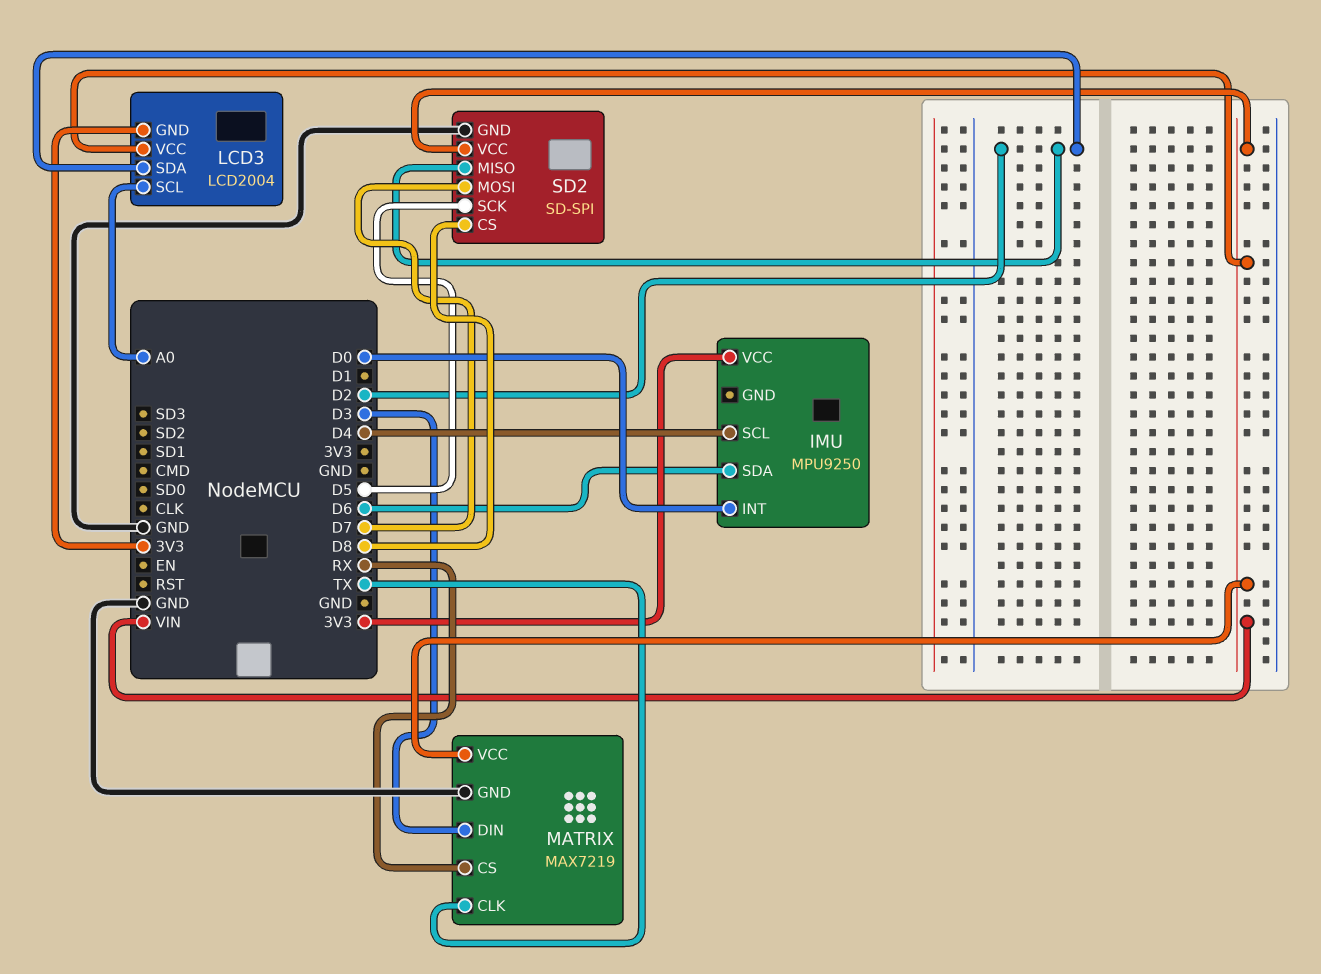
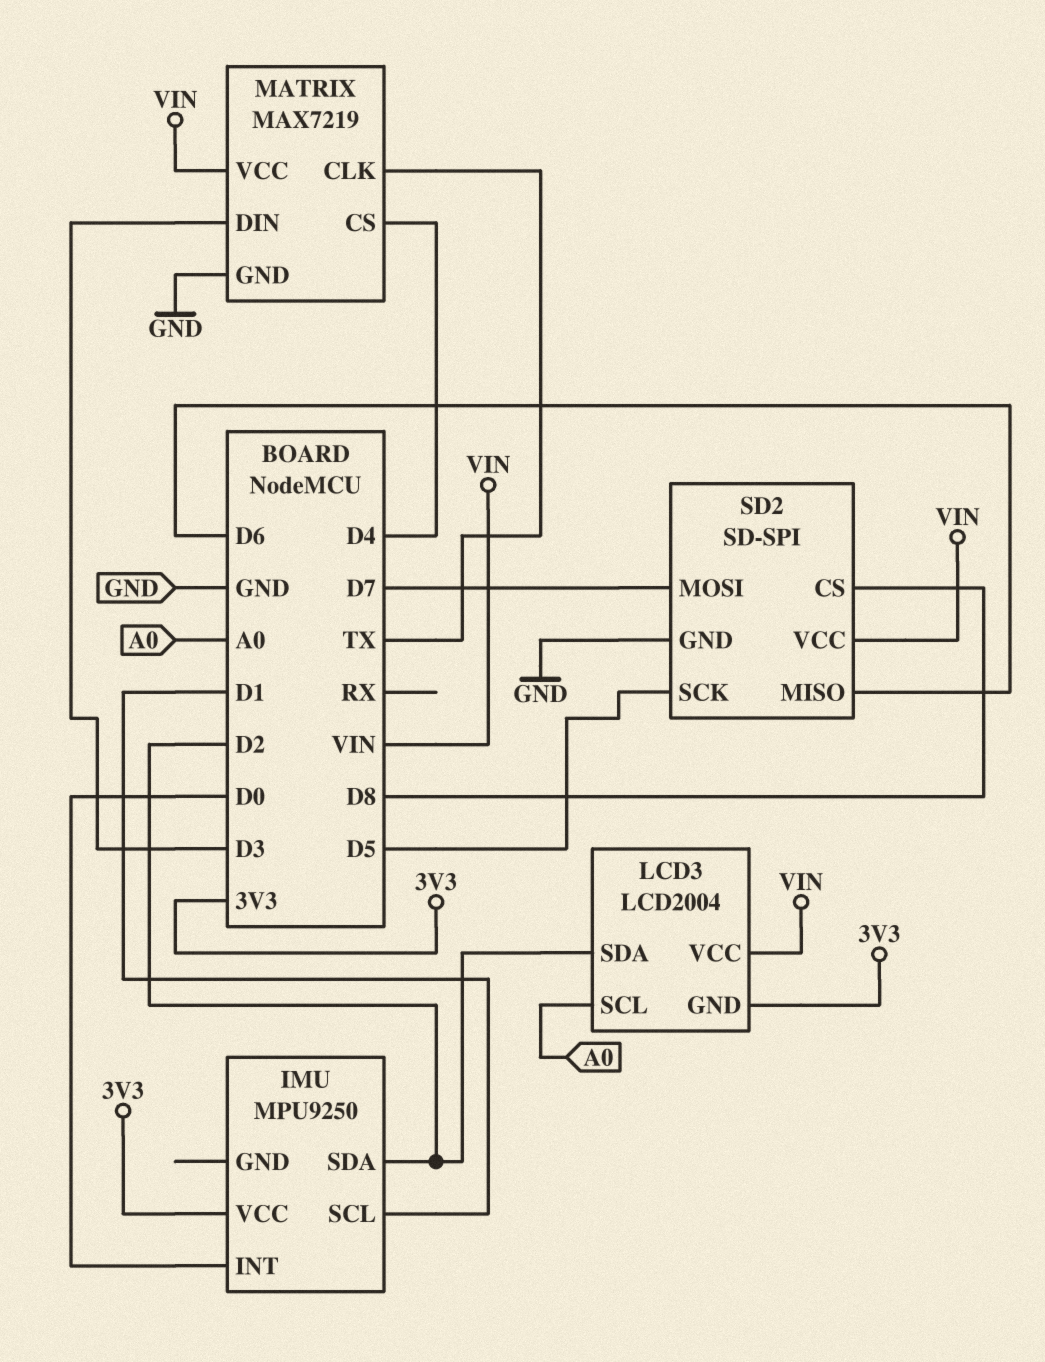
IMU pin SCL: D4 -> D1
IMU pin SDA: D6 -> D2
MATRIX pin CS: RX -> D4
SD2 pin MISO: D2 -> D6

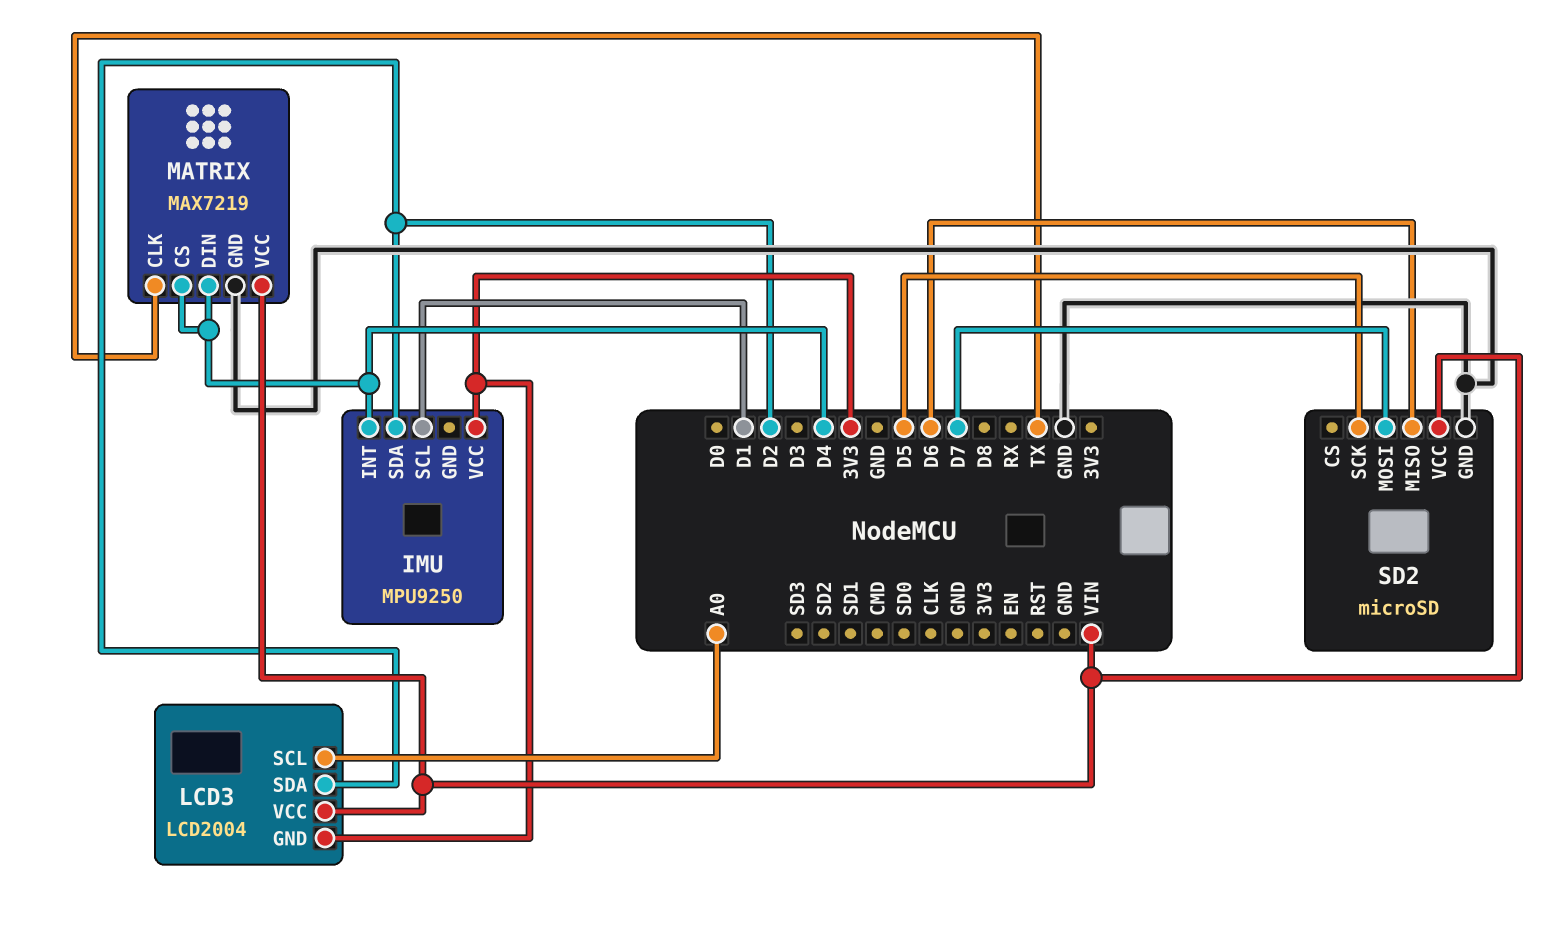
IMU pin INT: D0 -> D4
MATRIX pin DIN: D3 -> D4
SD2: SD-SPI -> microSD
SD2 pin CS: D8 -> none

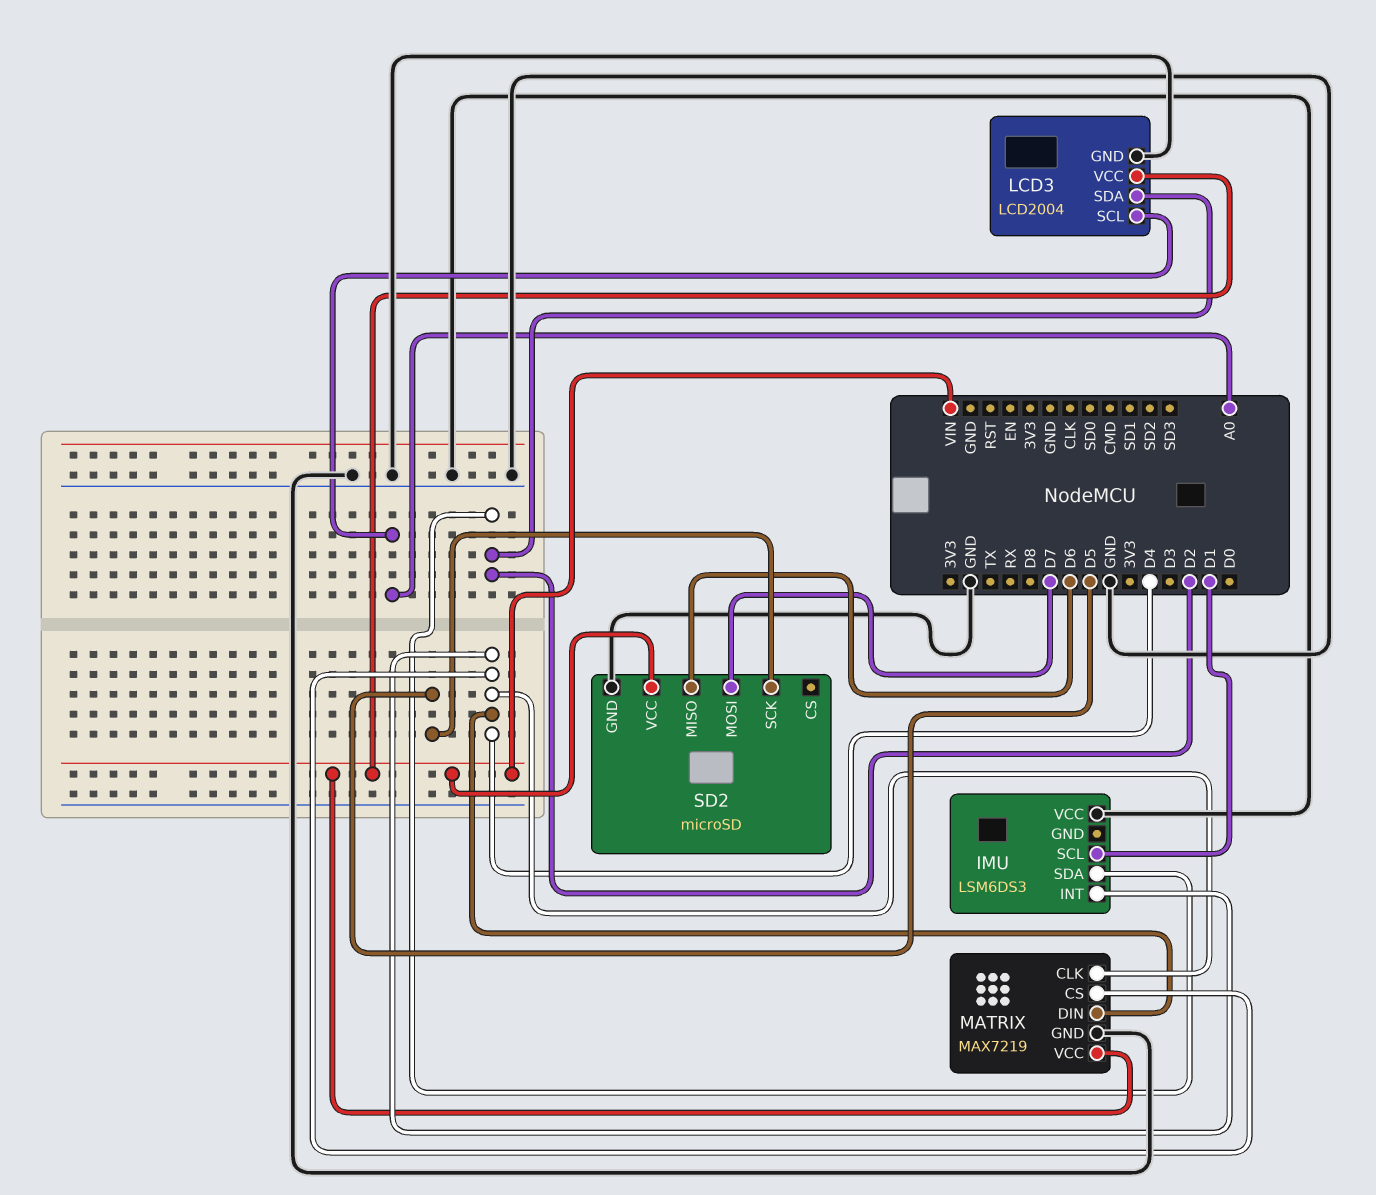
IMU: MPU9250 -> LSM6DS3
IMU pin VCC: 3V3 -> GND
LCD3 pin GND: 3V3 -> GND
MATRIX pin CLK: TX -> D4

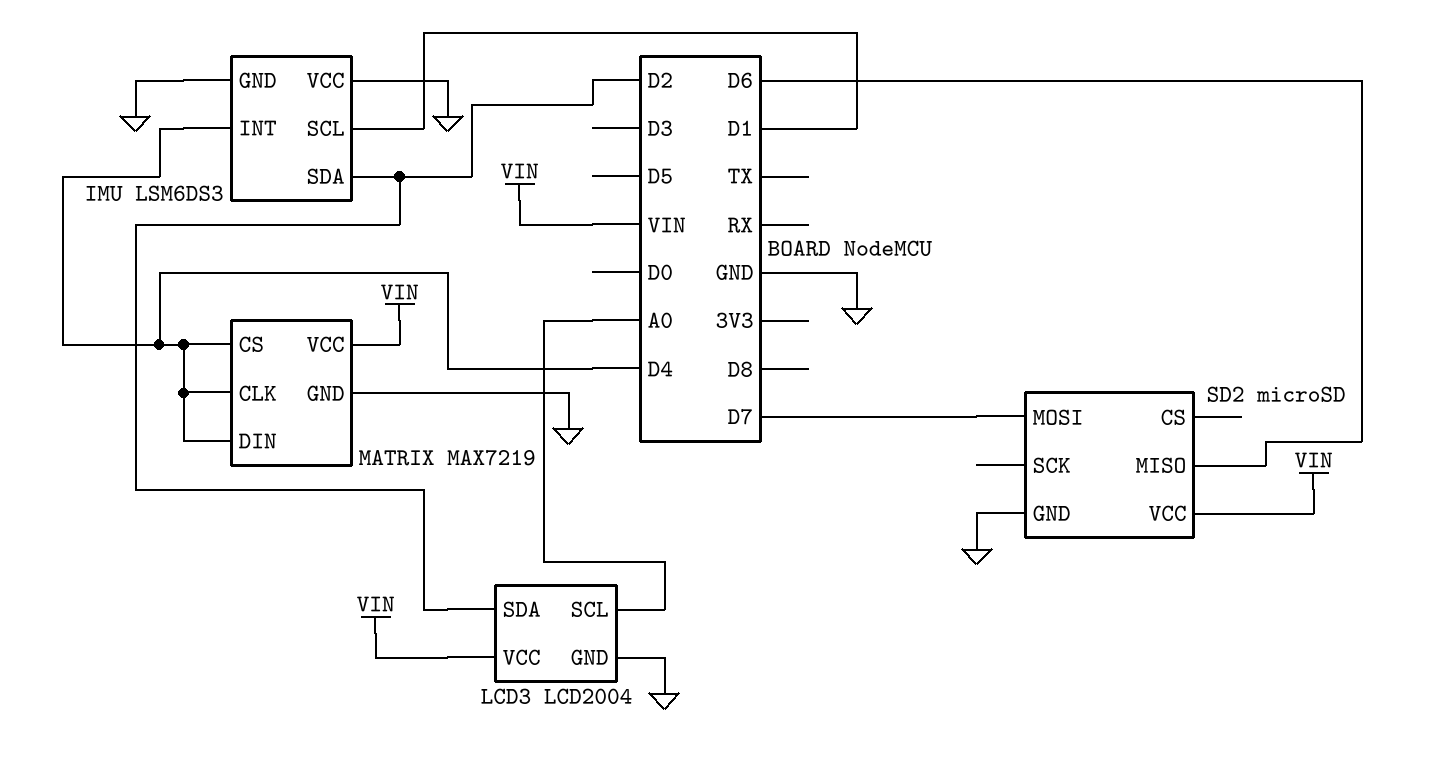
IMU pin GND: none -> GND
SD2 pin SCK: D5 -> none

